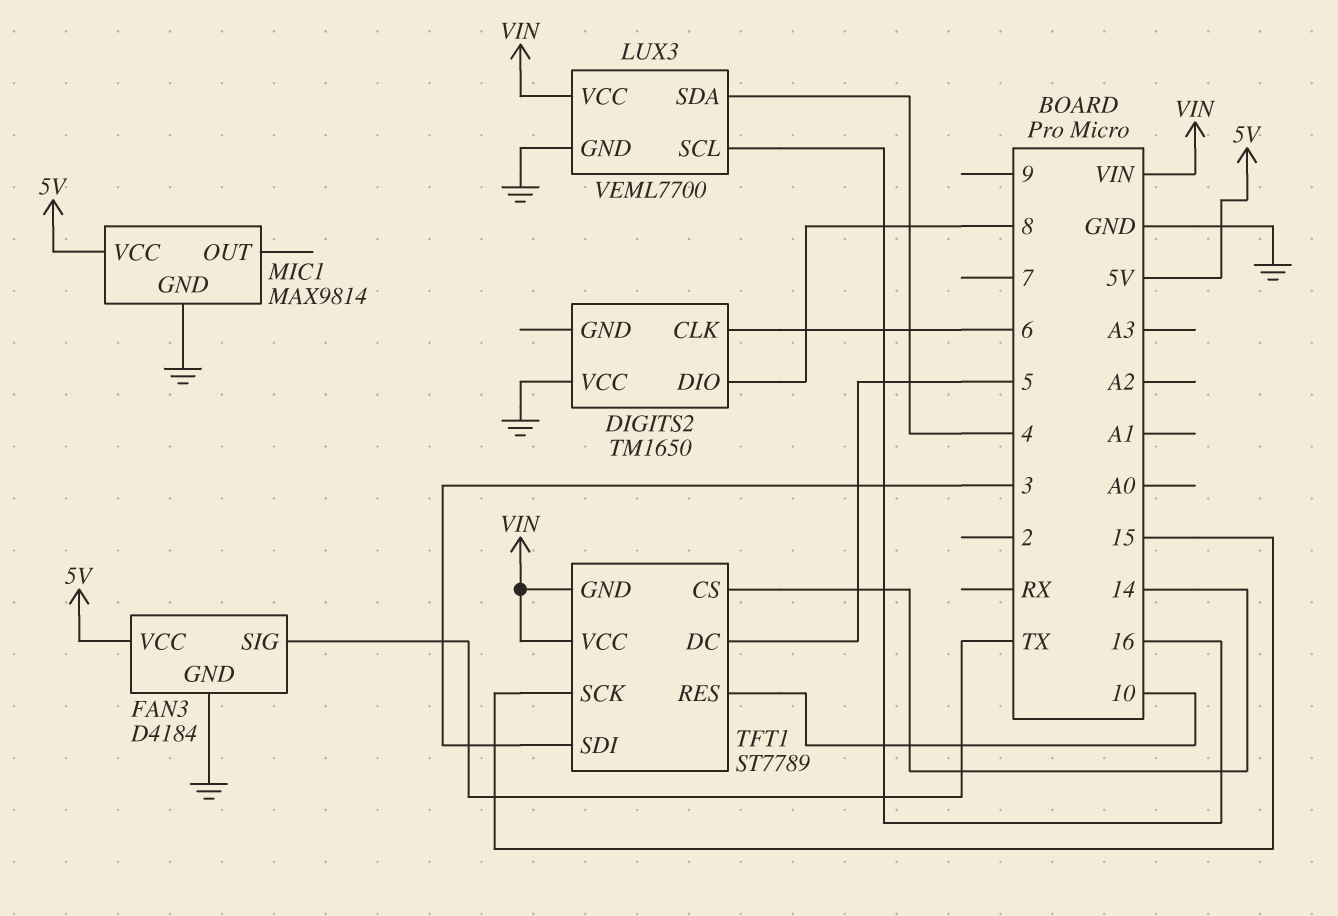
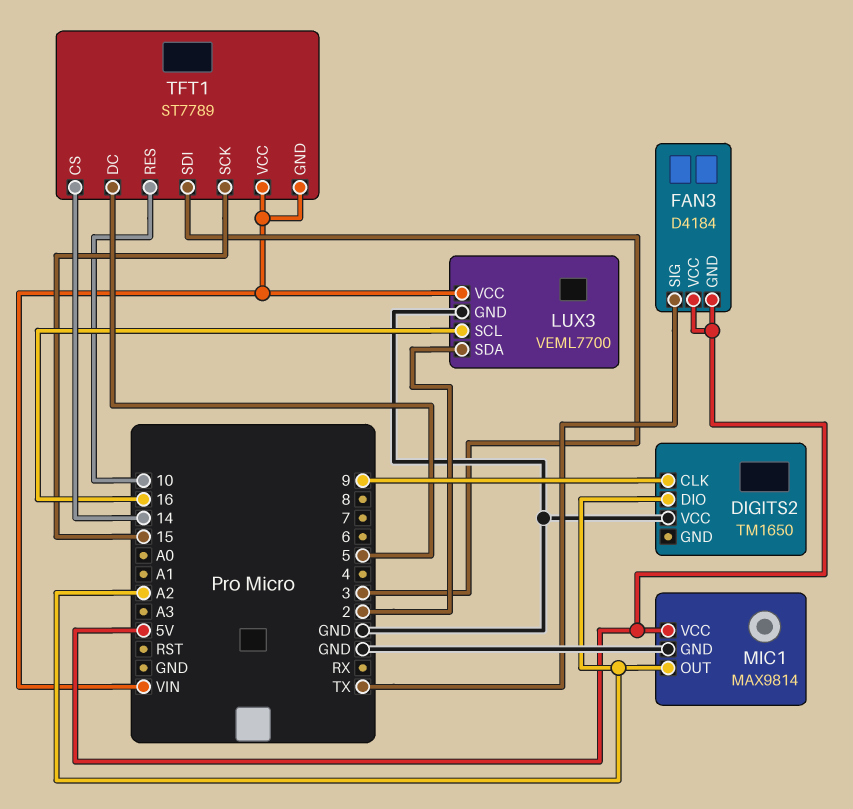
DIGITS2 pin CLK: 6 -> 9
DIGITS2 pin DIO: 8 -> A2
FAN3 pin GND: GND -> 5V
LUX3 pin SDA: 4 -> 2
MIC1 pin OUT: none -> A2

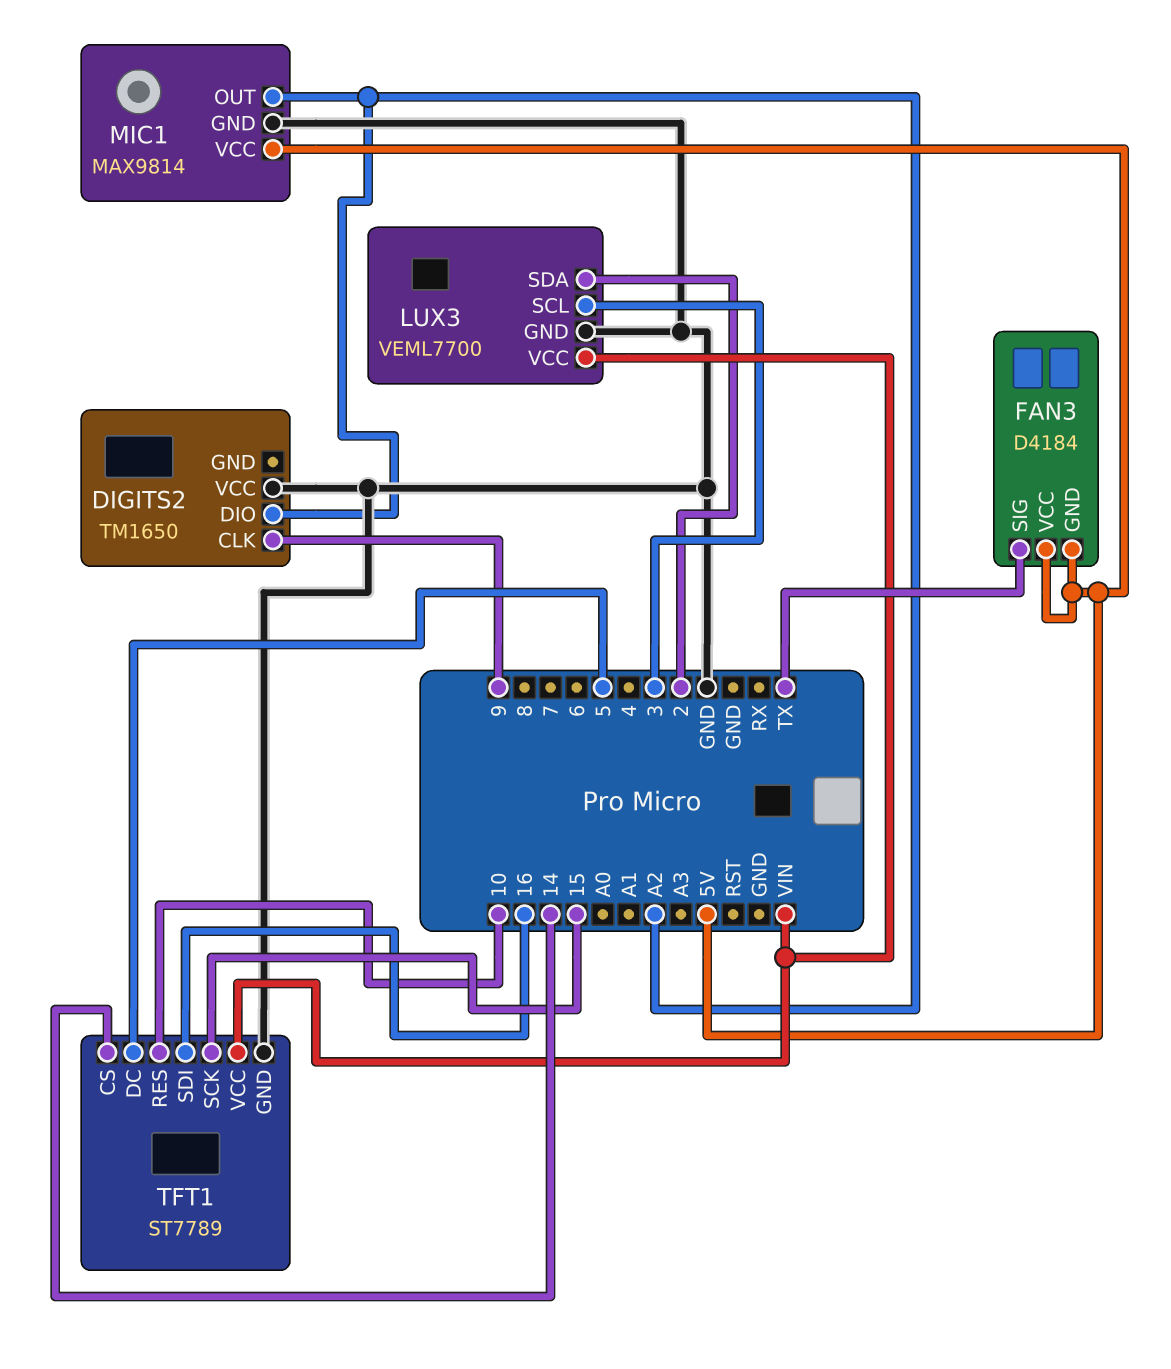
LUX3 pin SCL: 16 -> 3
TFT1 pin GND: VIN -> GND
TFT1 pin SDI: 3 -> 16

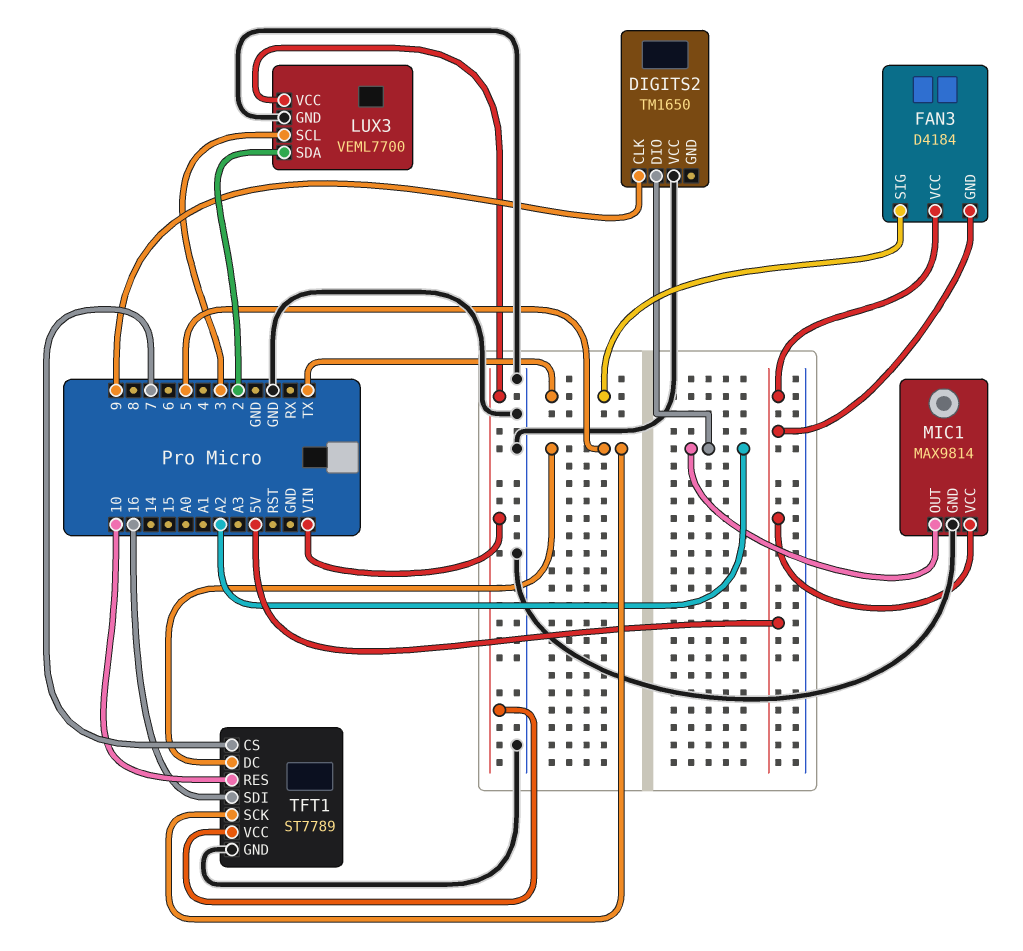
TFT1 pin CS: 14 -> 7
TFT1 pin SCK: 15 -> 5

